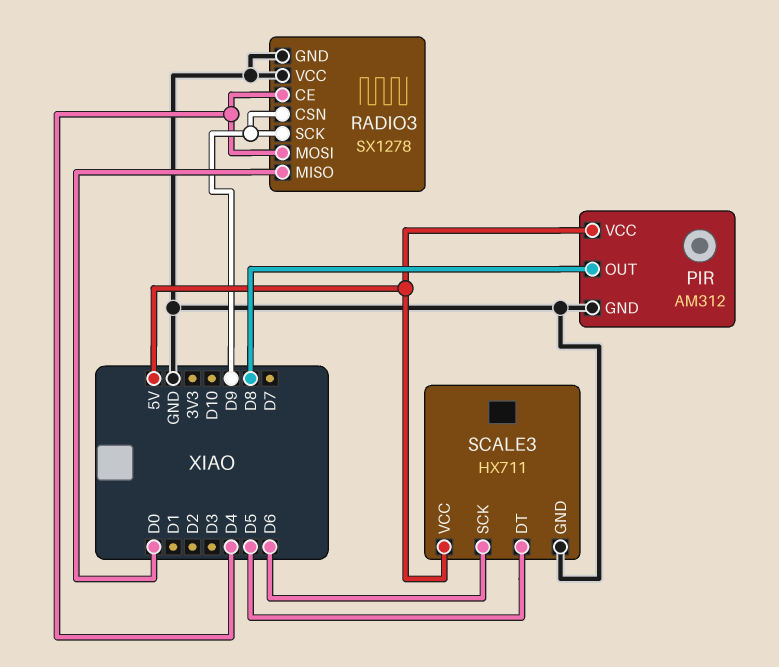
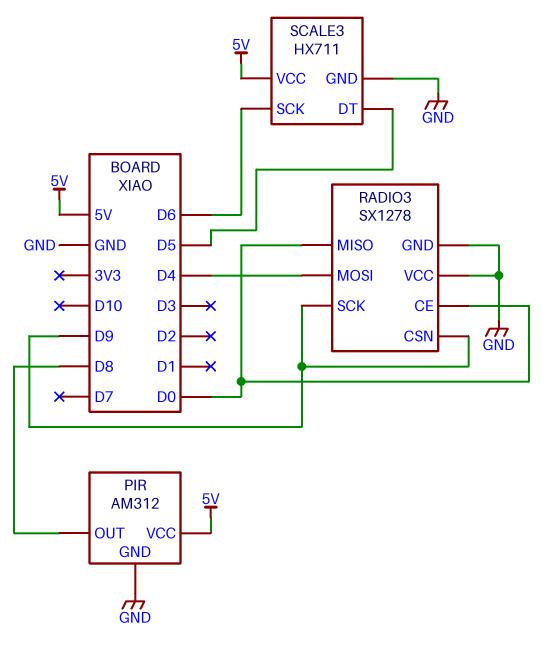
RADIO3 pin CE: D4 -> D0

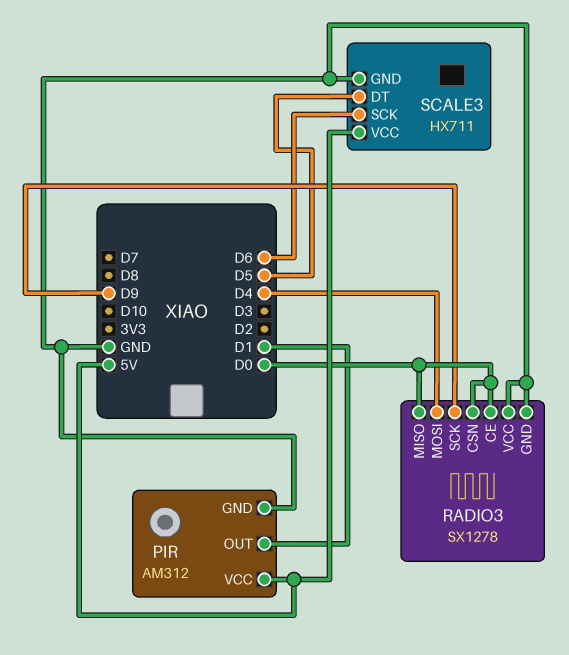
PIR pin OUT: D8 -> D1
RADIO3 pin CSN: D9 -> D0

